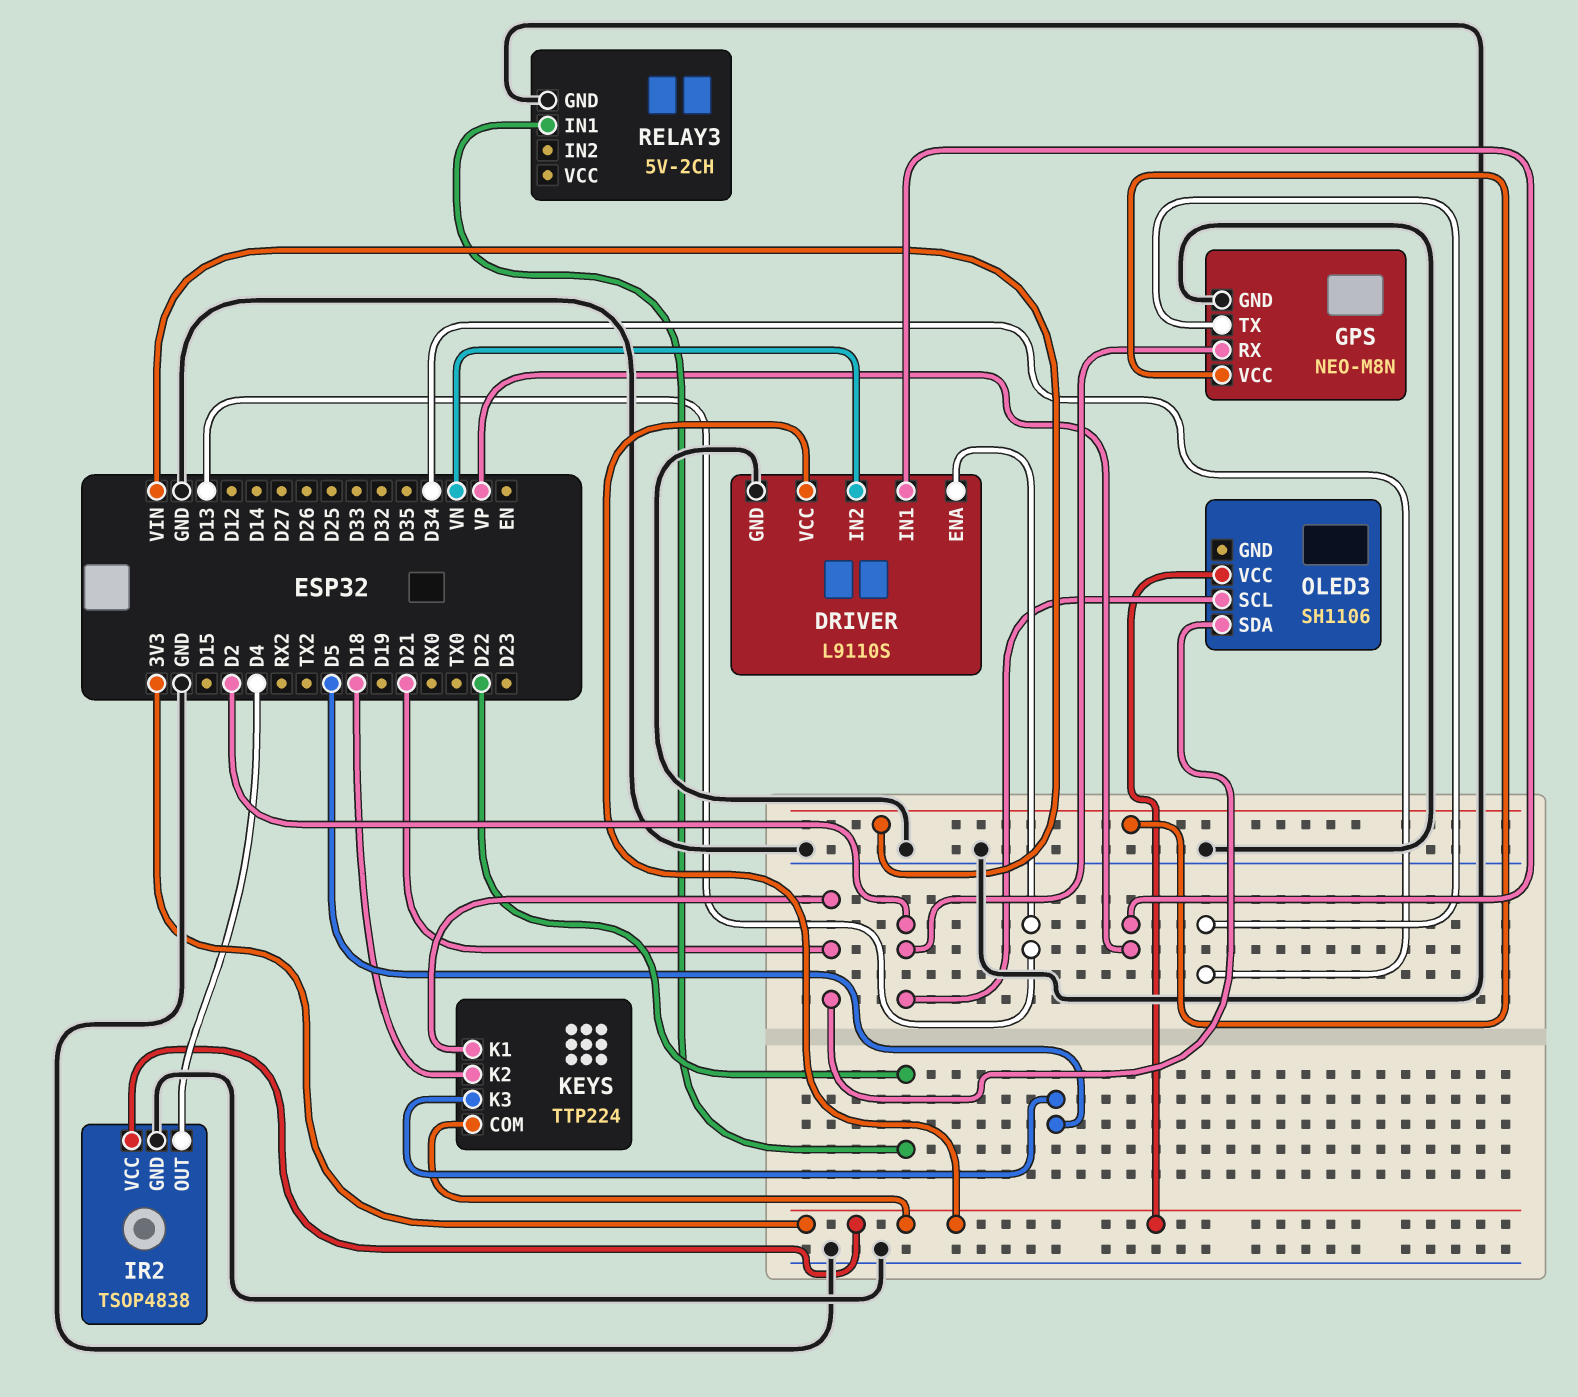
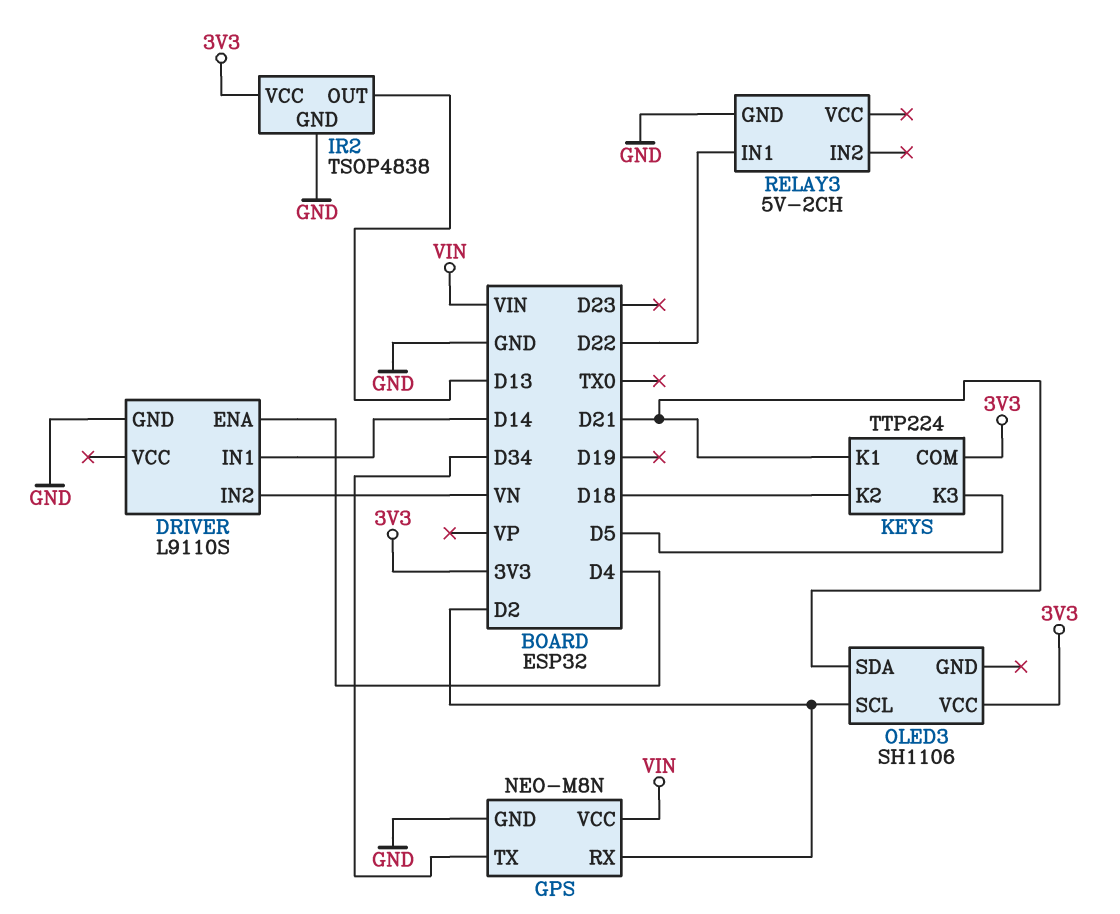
DRIVER pin ENA: D13 -> D4
DRIVER pin IN1: VP -> D14
DRIVER pin VCC: 3V3 -> none
IR2 pin OUT: D4 -> D13

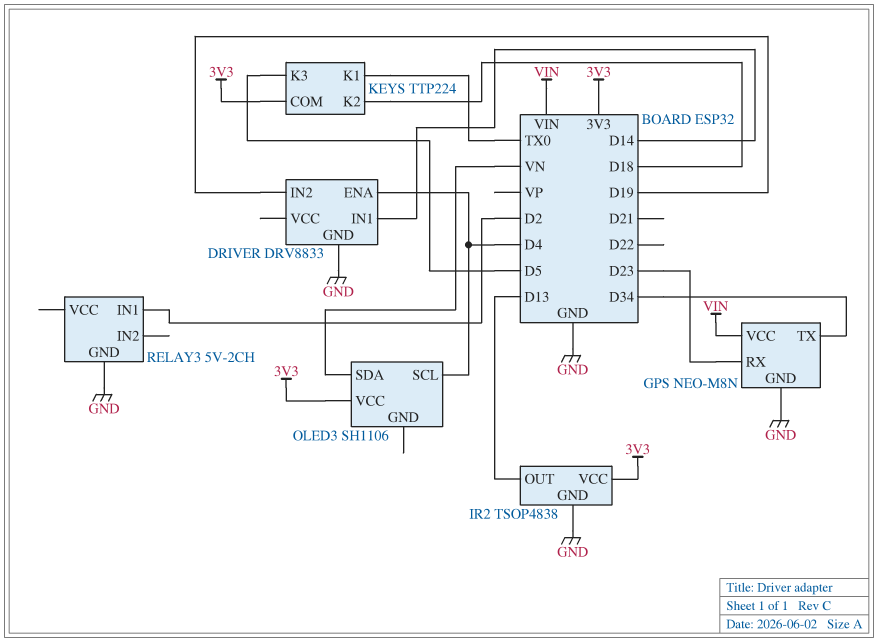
DRIVER: L9110S -> DRV8833
DRIVER pin IN2: VN -> D19
GPS pin RX: D2 -> D23
KEYS pin K1: D21 -> TX0
OLED3 pin SCL: D2 -> D4
OLED3 pin SDA: D21 -> VN
RELAY3 pin IN1: D22 -> D2

